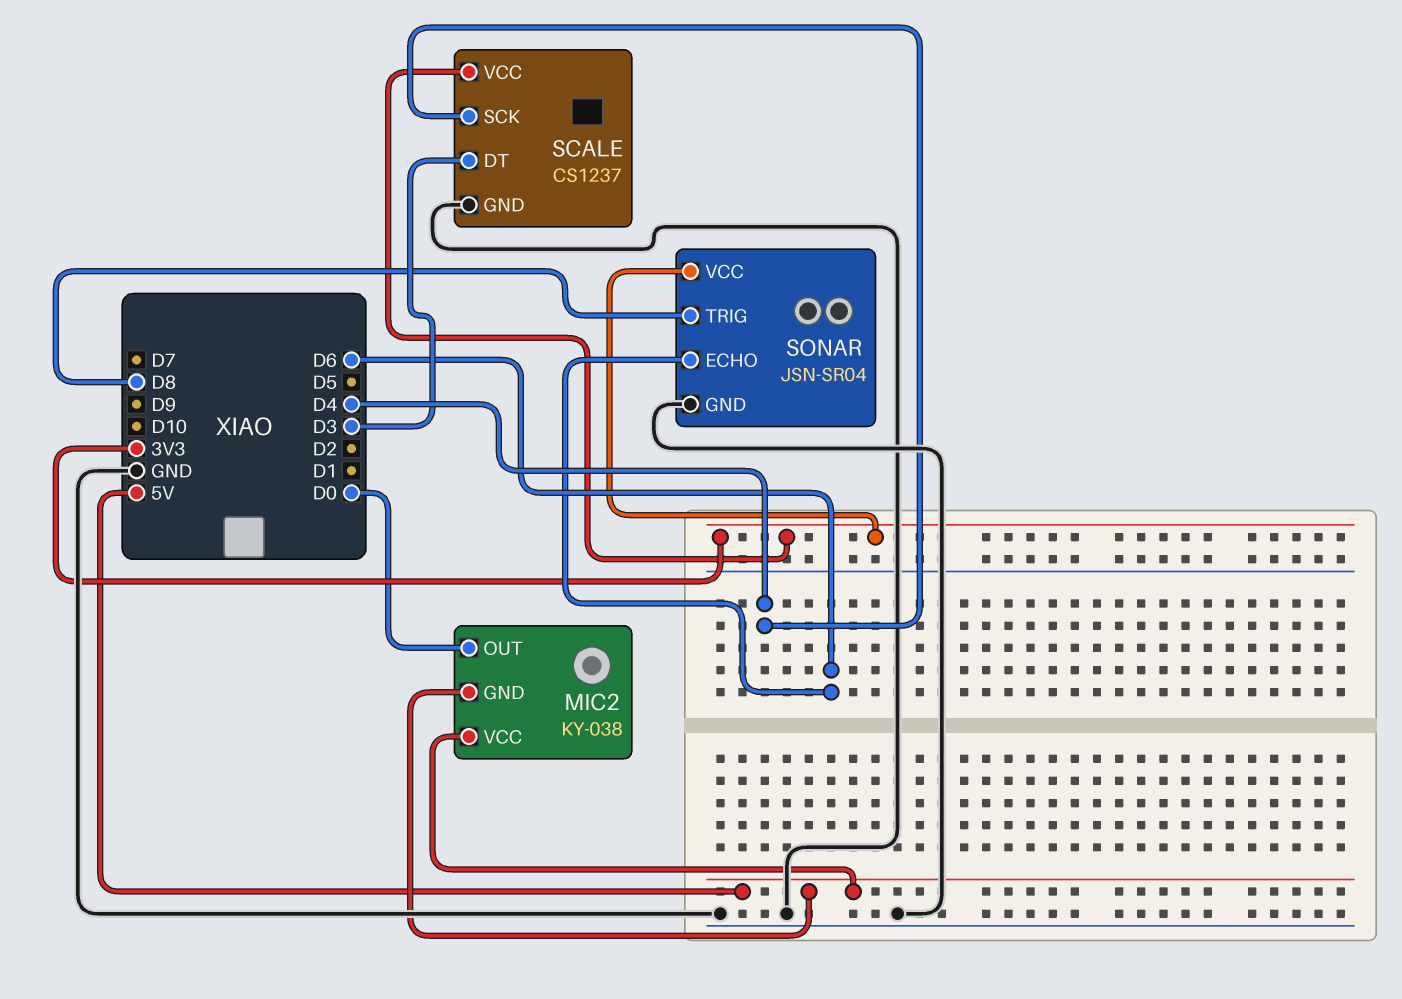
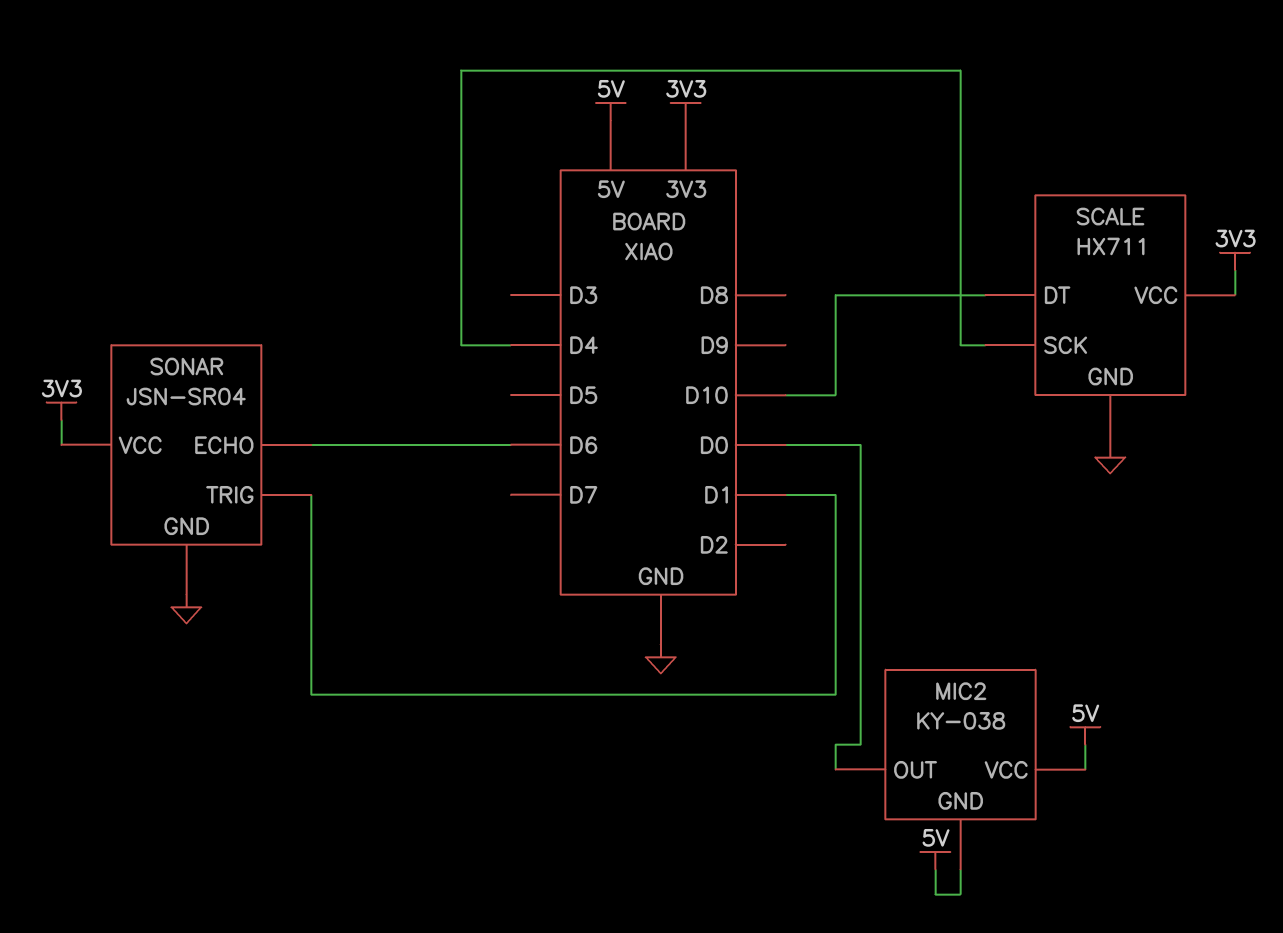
SCALE: CS1237 -> HX711
SCALE pin DT: D3 -> D10
SONAR pin TRIG: D8 -> D1

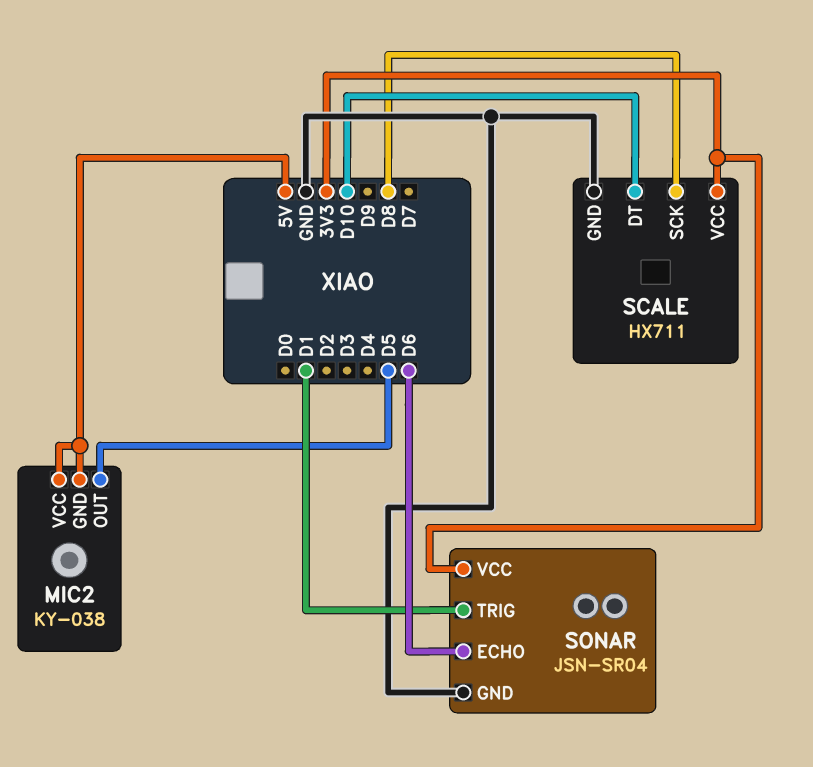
MIC2 pin OUT: D0 -> D5
SCALE pin SCK: D4 -> D8

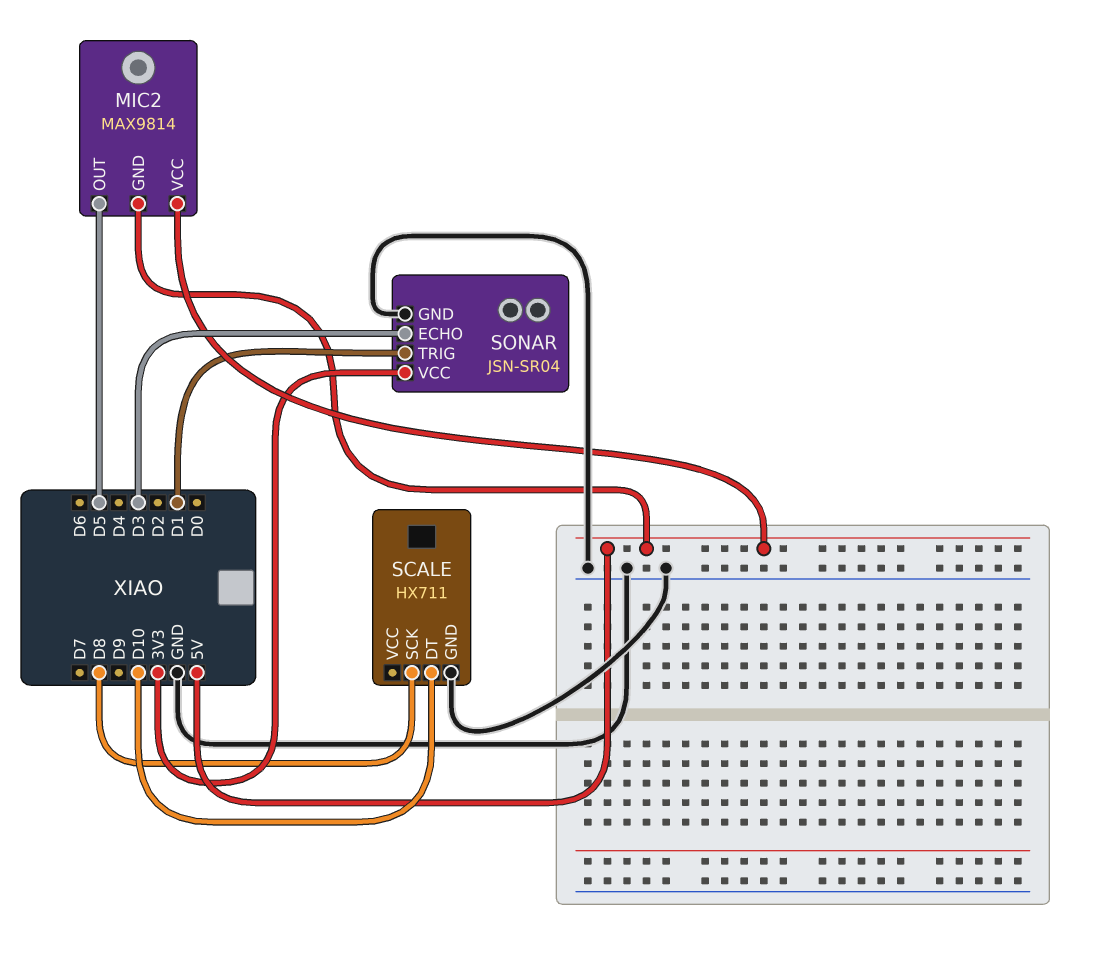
MIC2: KY-038 -> MAX9814
SCALE pin VCC: 3V3 -> none
SONAR pin ECHO: D6 -> D3

